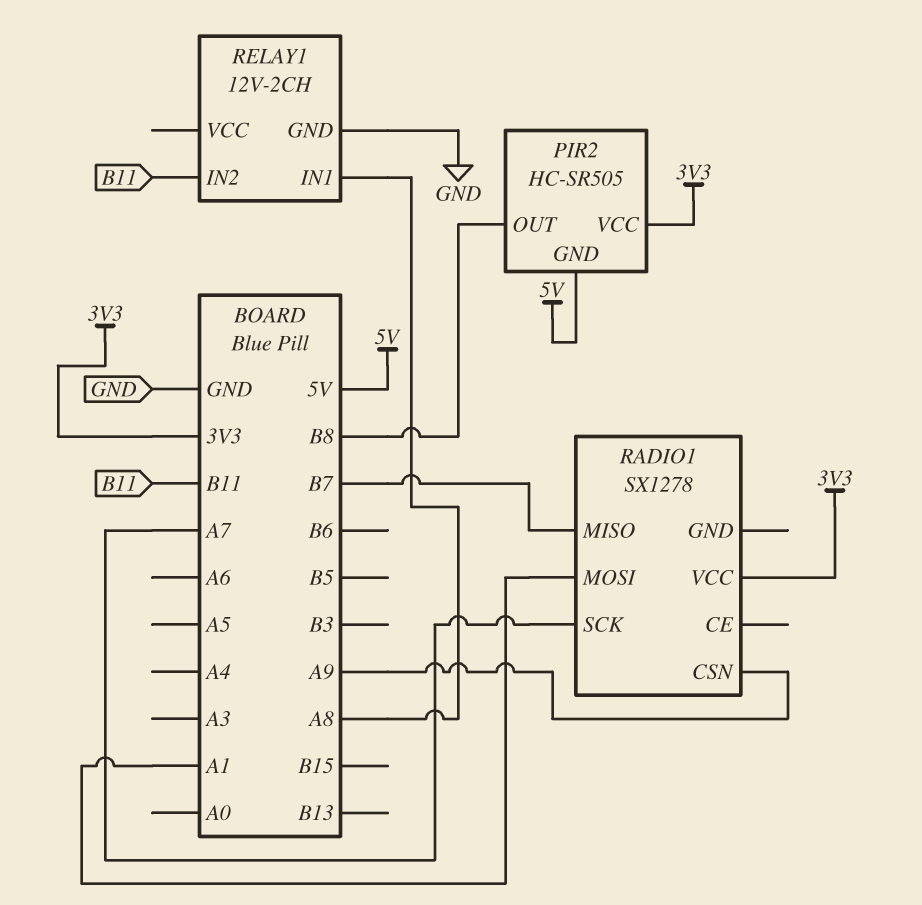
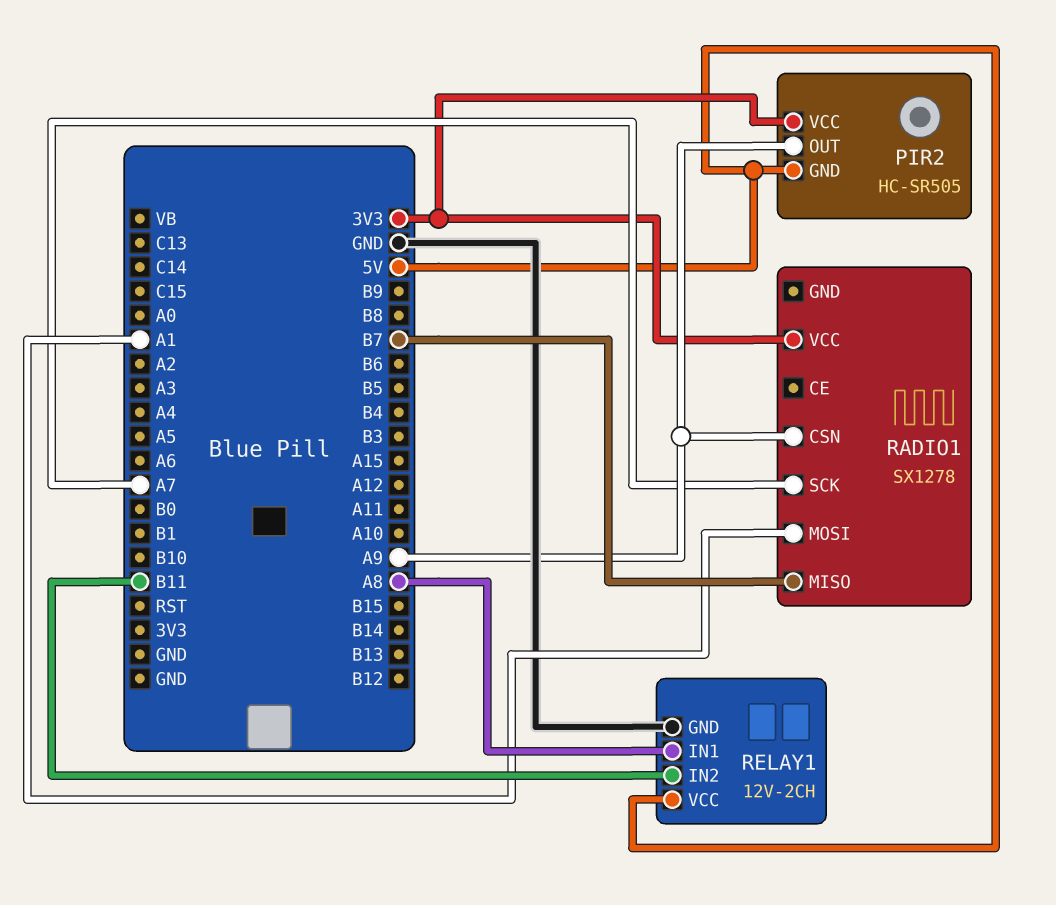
PIR2 pin OUT: B8 -> A9
RELAY1 pin VCC: none -> 5V

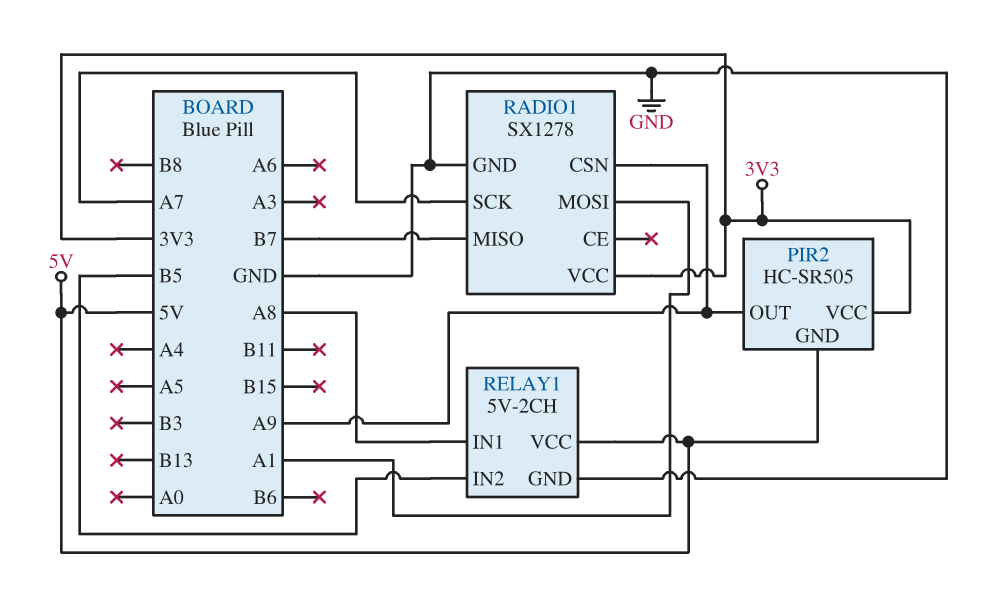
RADIO1 pin GND: none -> GND
RELAY1: 12V-2CH -> 5V-2CH
RELAY1 pin IN2: B11 -> B5

